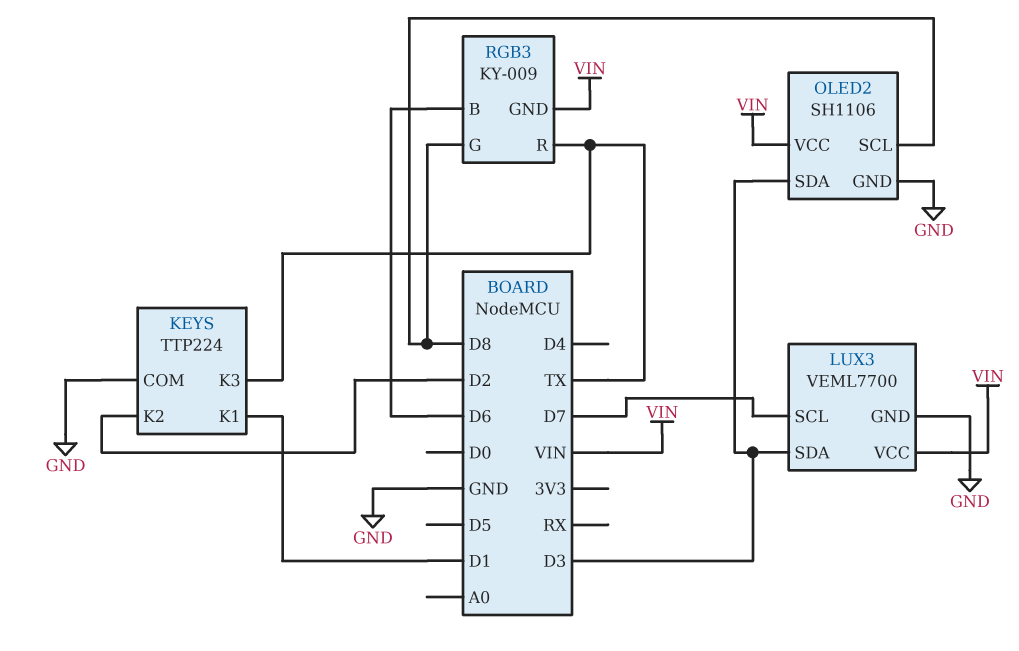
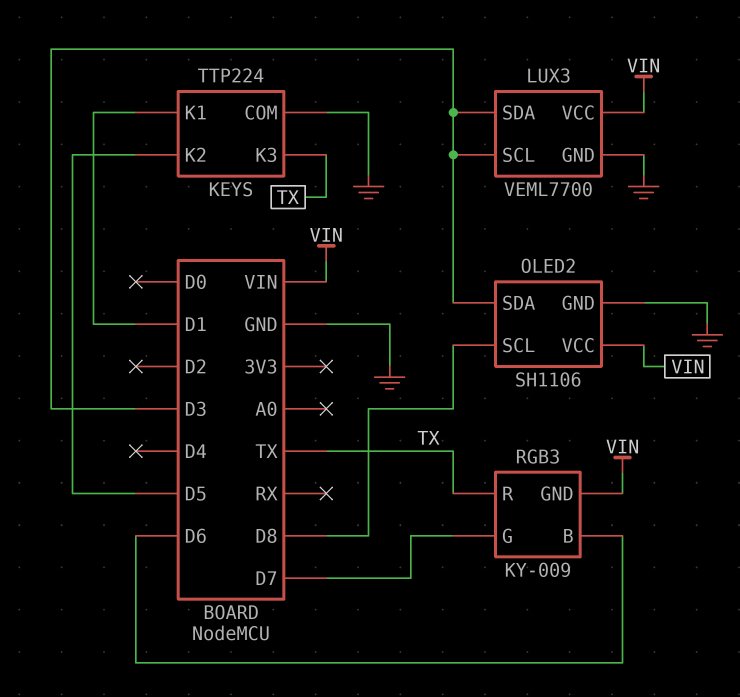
KEYS pin K2: D2 -> D5
LUX3 pin SCL: D7 -> D3
RGB3 pin G: D8 -> D7

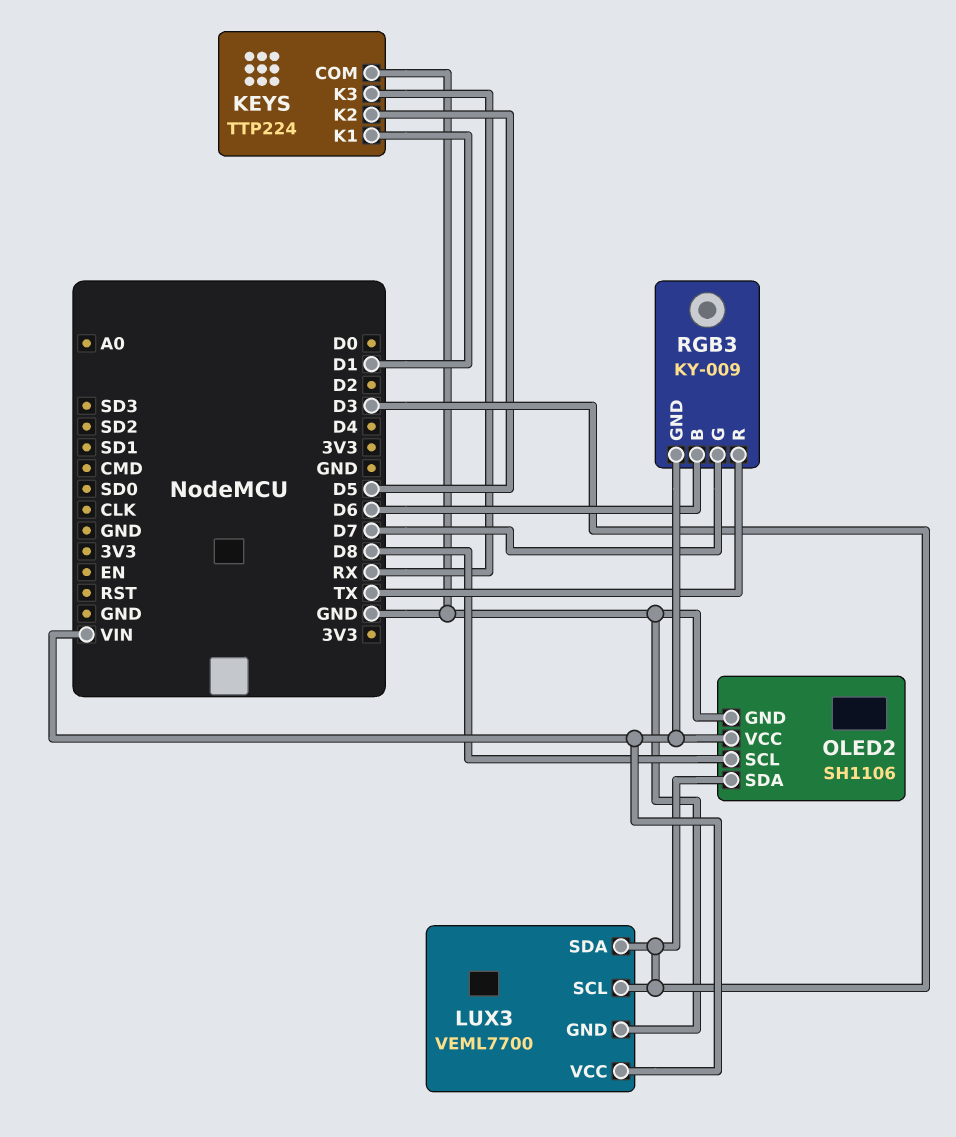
KEYS pin K3: TX -> RX

